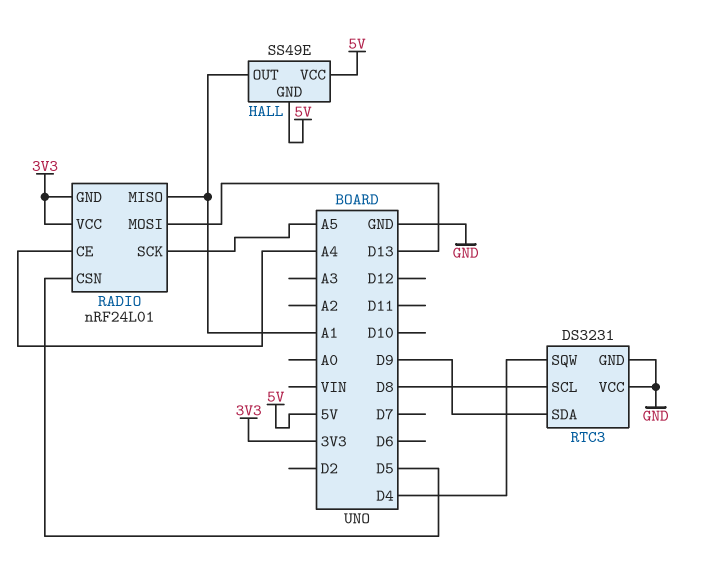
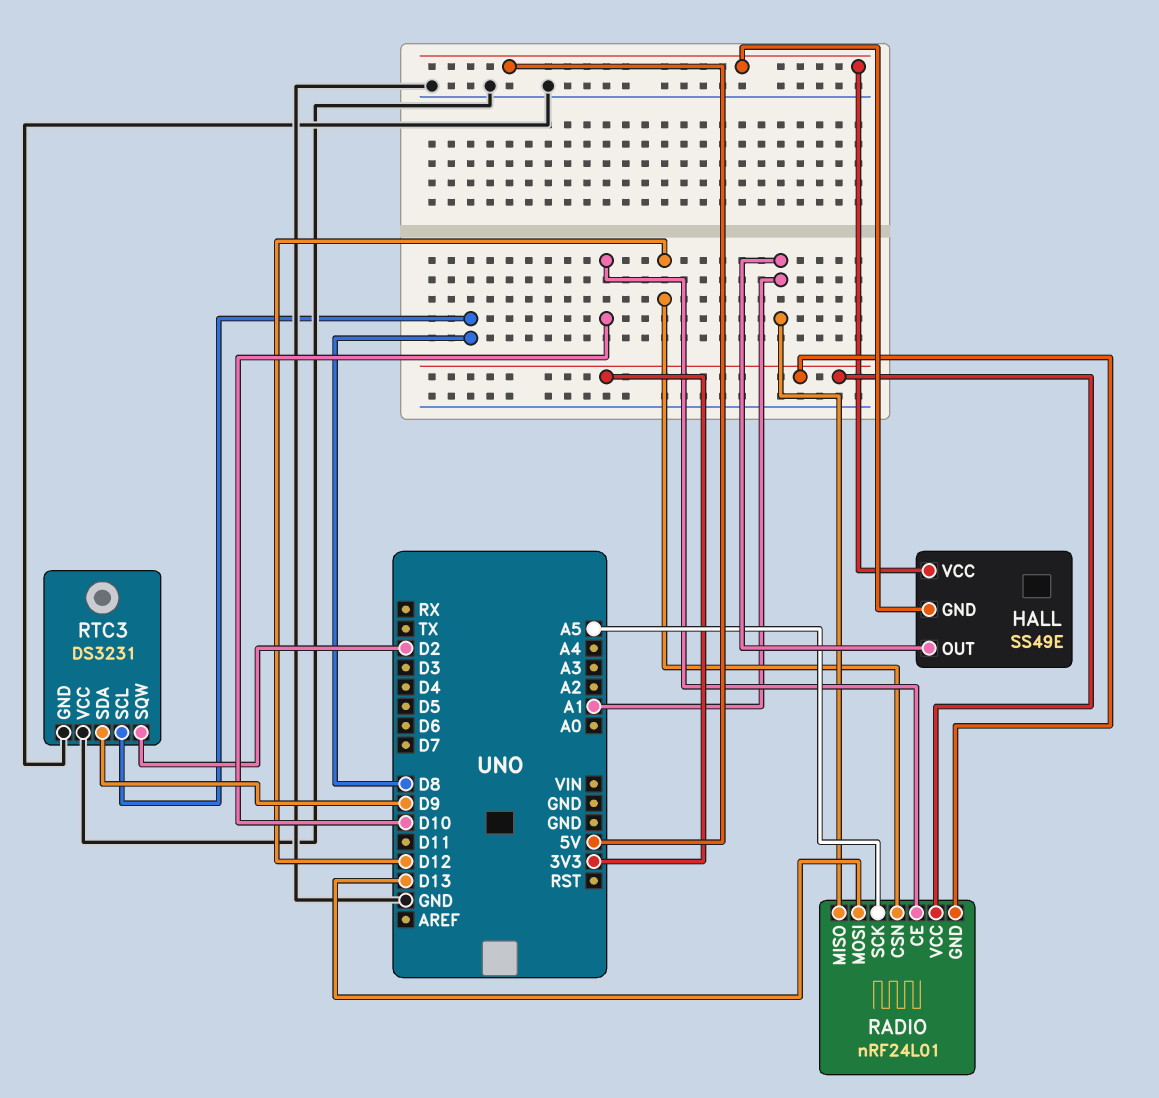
RADIO pin CE: A4 -> D10
RADIO pin CSN: D5 -> D12
RTC3 pin SQW: D4 -> D2

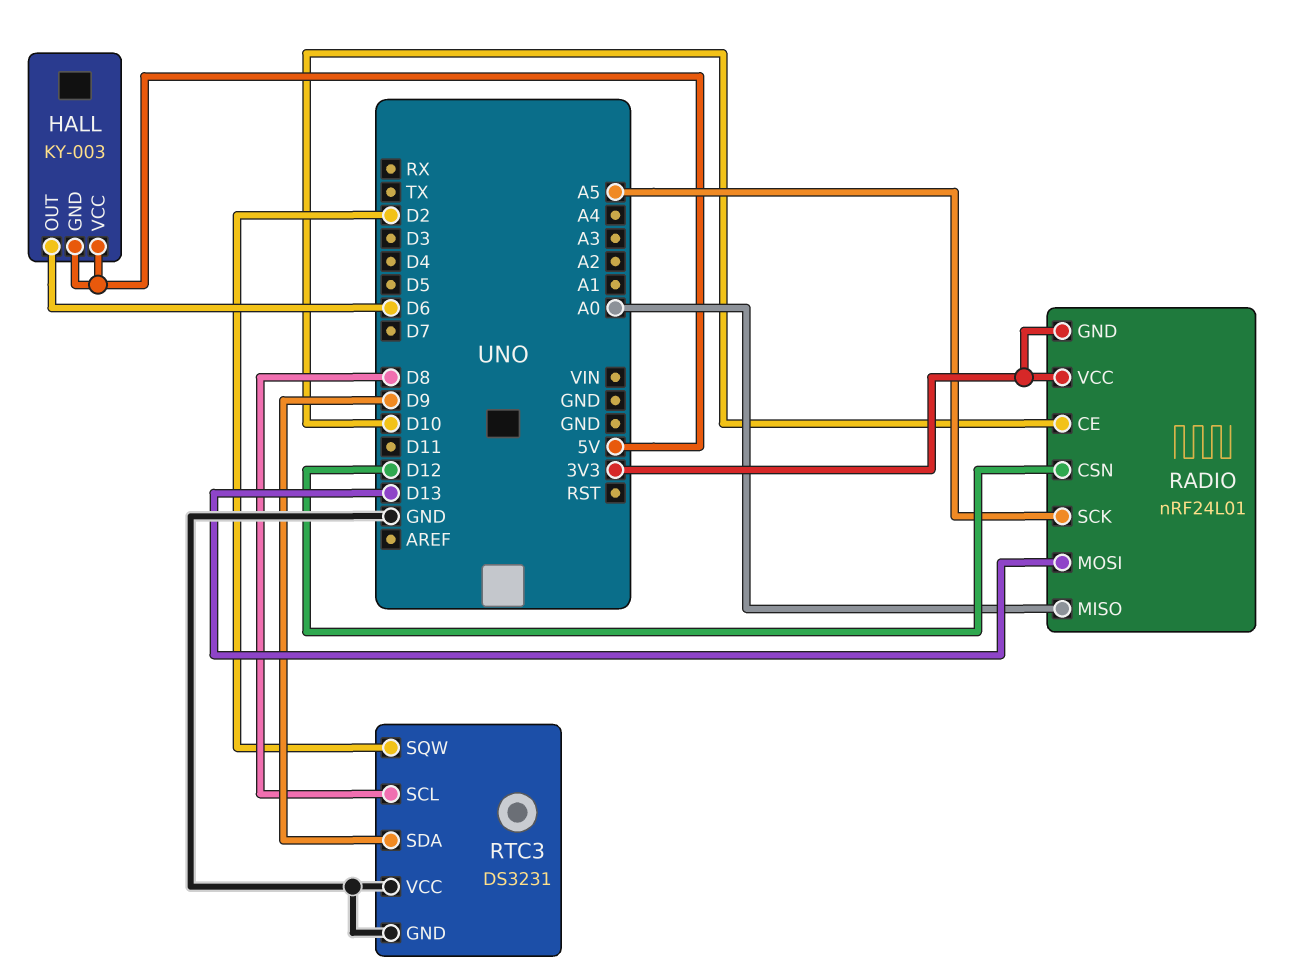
HALL: SS49E -> KY-003
HALL pin OUT: A1 -> D6
RADIO pin MISO: A1 -> A0

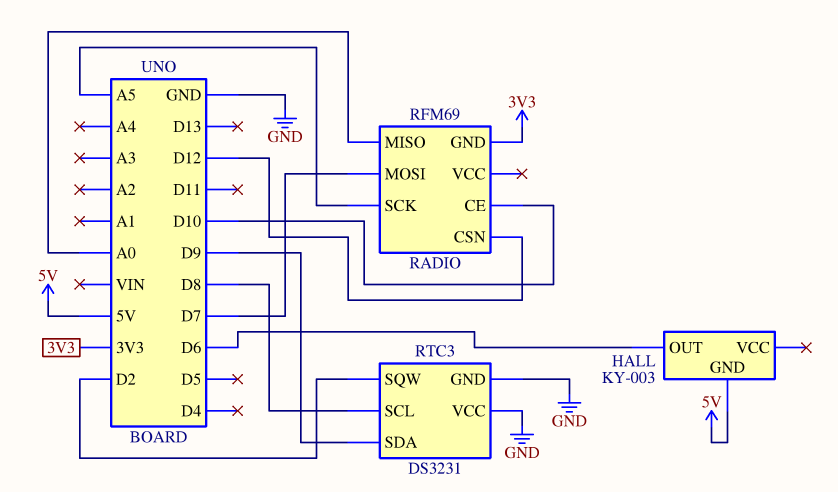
HALL pin VCC: 5V -> none
RADIO: nRF24L01 -> RFM69
RADIO pin MOSI: D13 -> D7
RADIO pin VCC: 3V3 -> none

